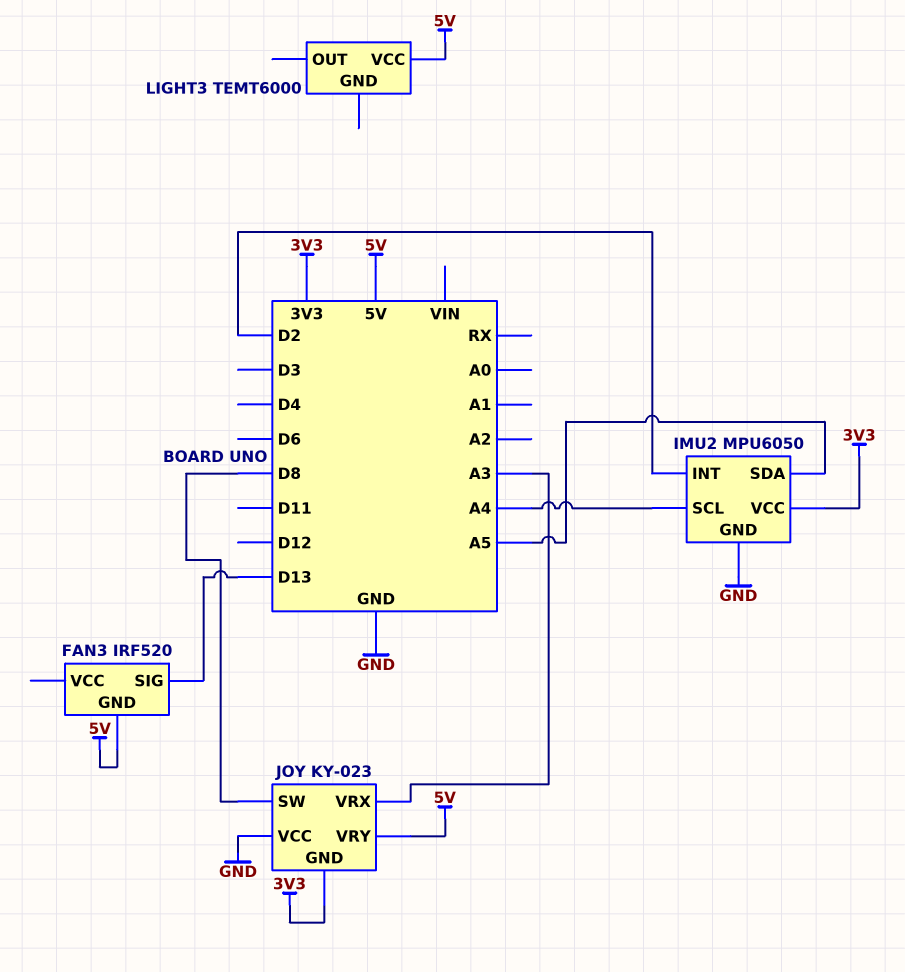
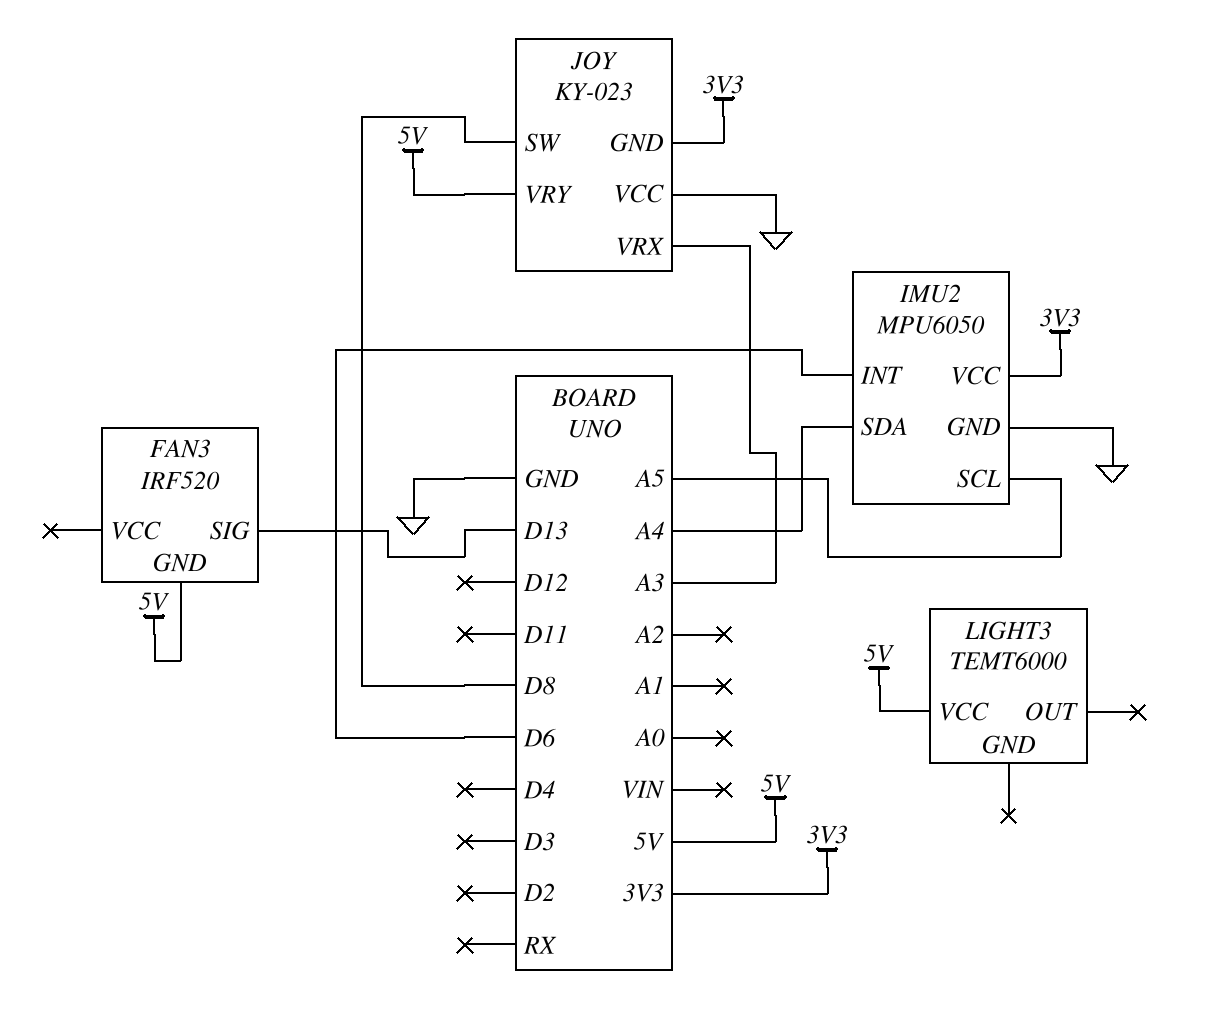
IMU2 pin INT: D2 -> D6
IMU2 pin SCL: A4 -> A5
IMU2 pin SDA: A5 -> A4

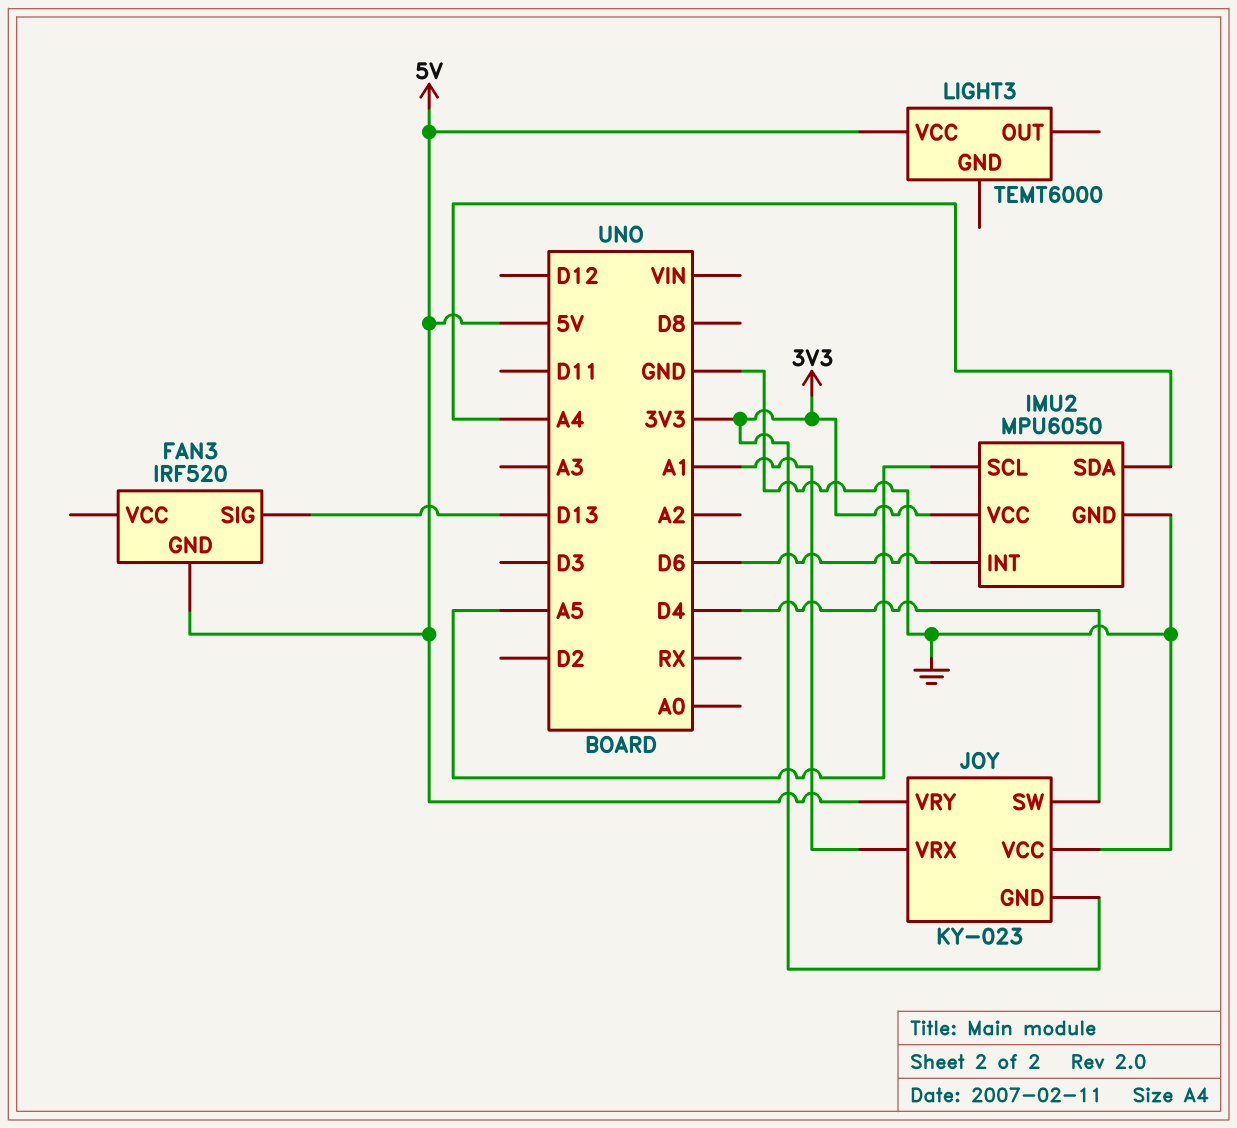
JOY pin SW: D8 -> D4
JOY pin VRX: A3 -> A1

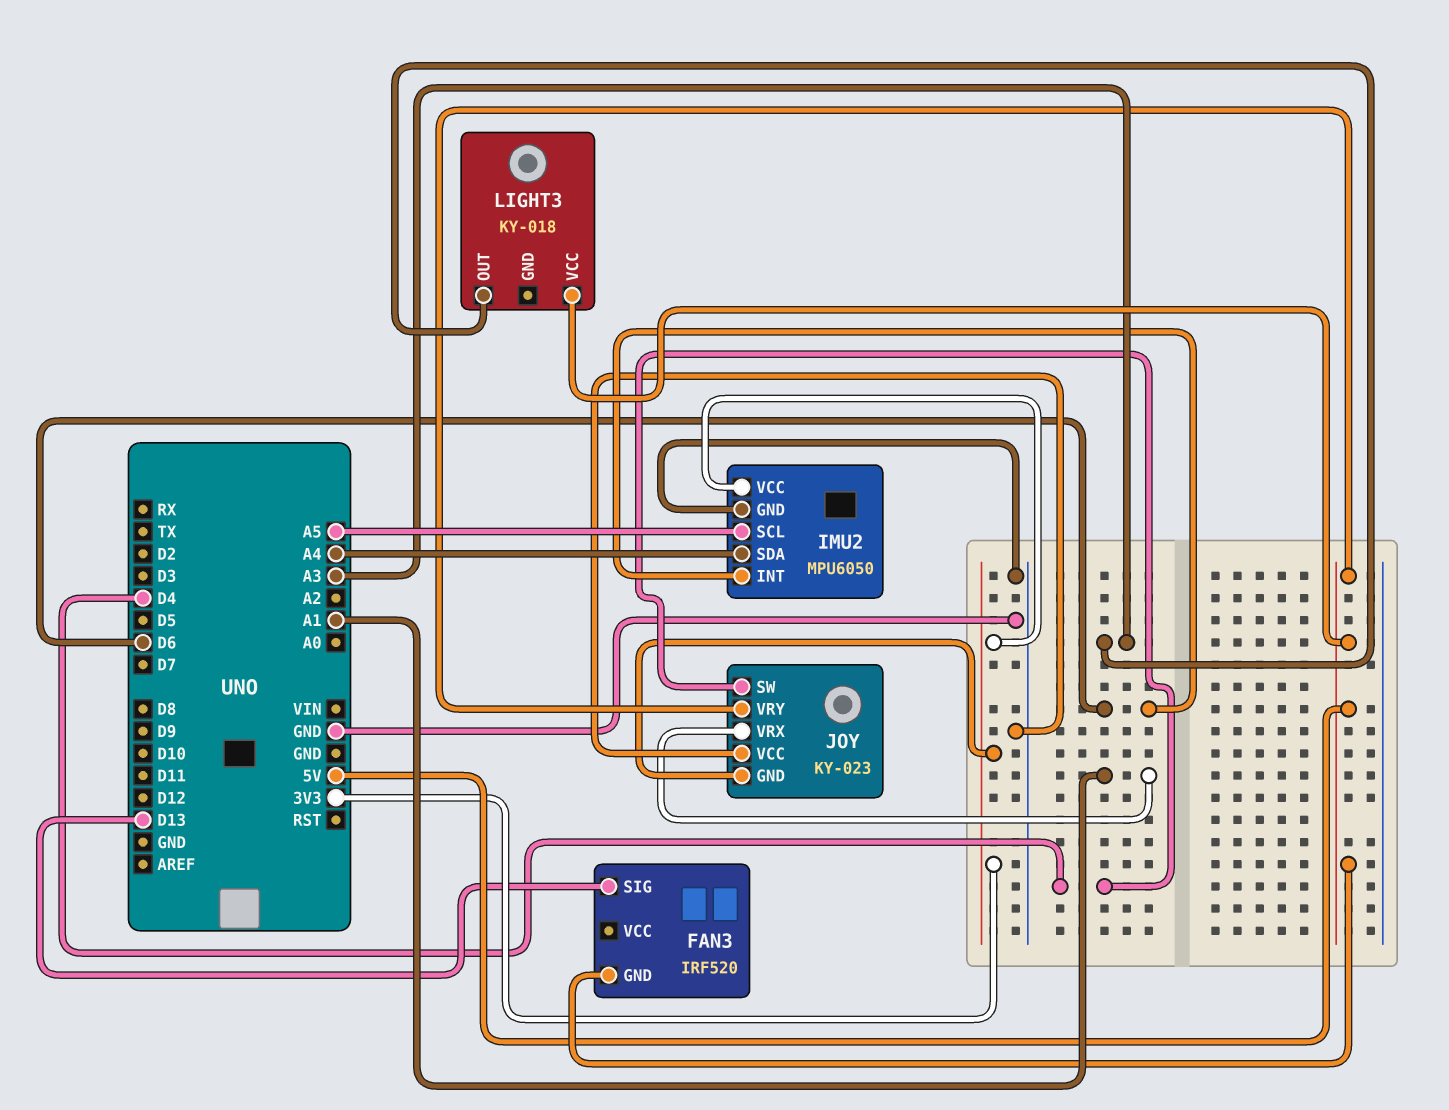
LIGHT3: TEMT6000 -> KY-018
LIGHT3 pin OUT: none -> A3

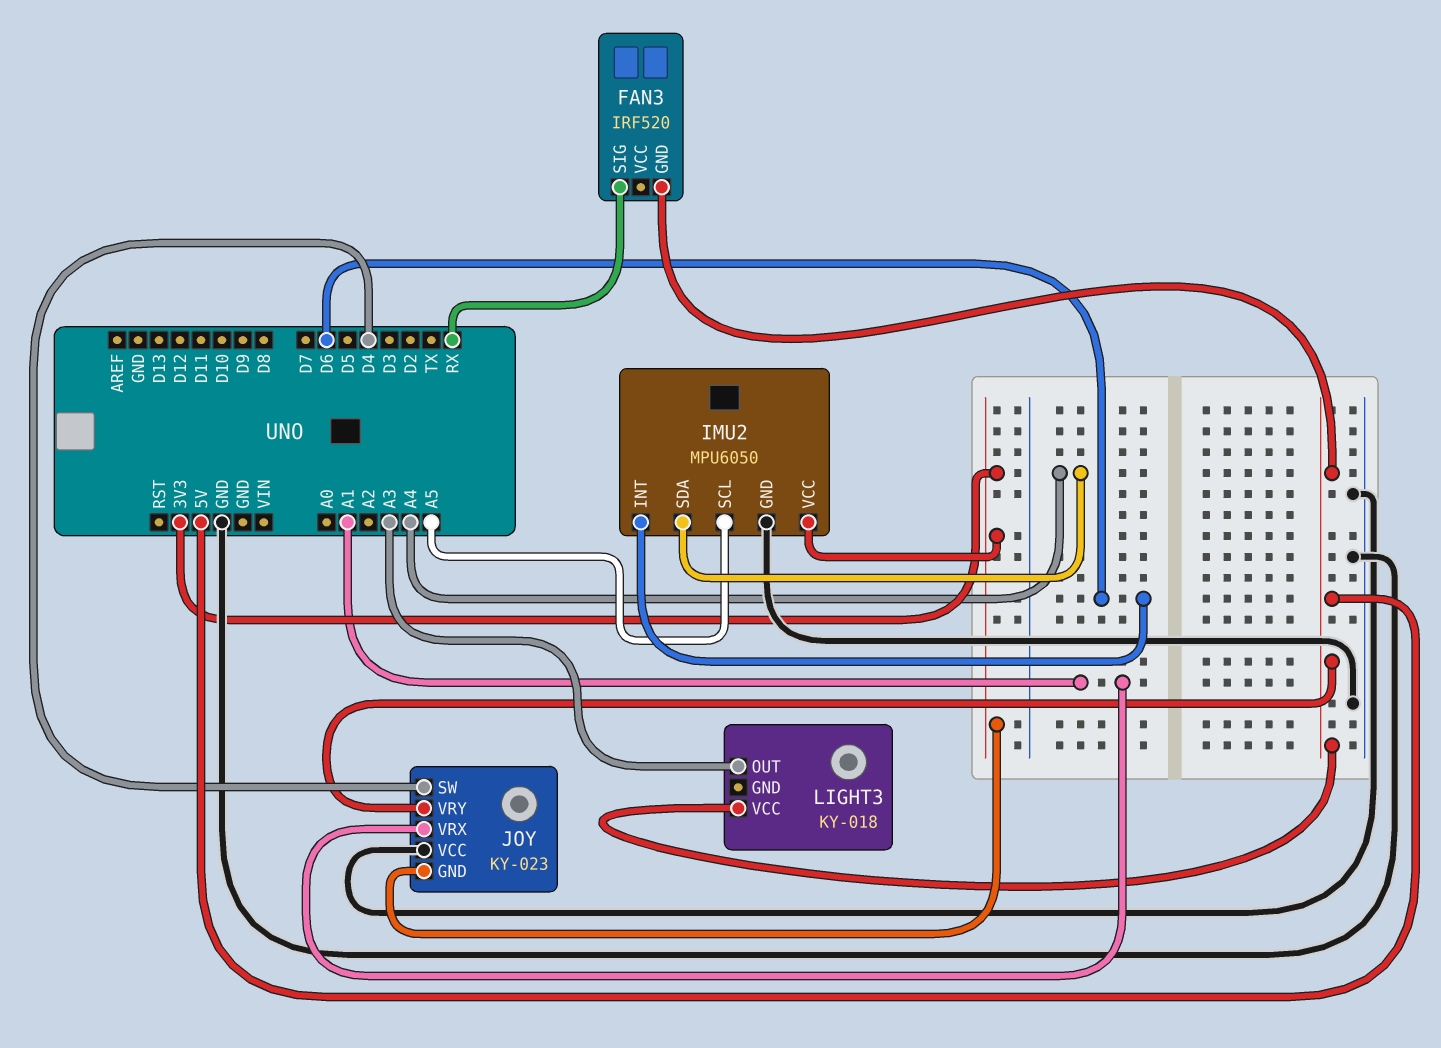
FAN3 pin SIG: D13 -> RX

